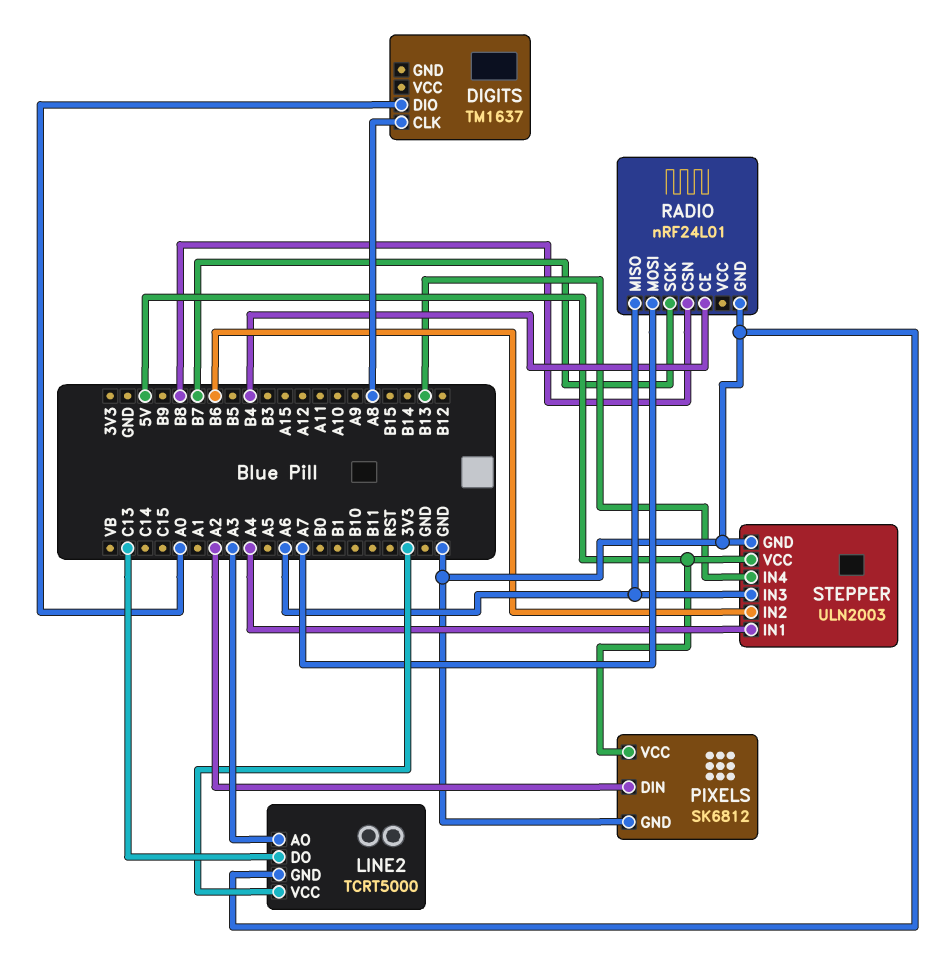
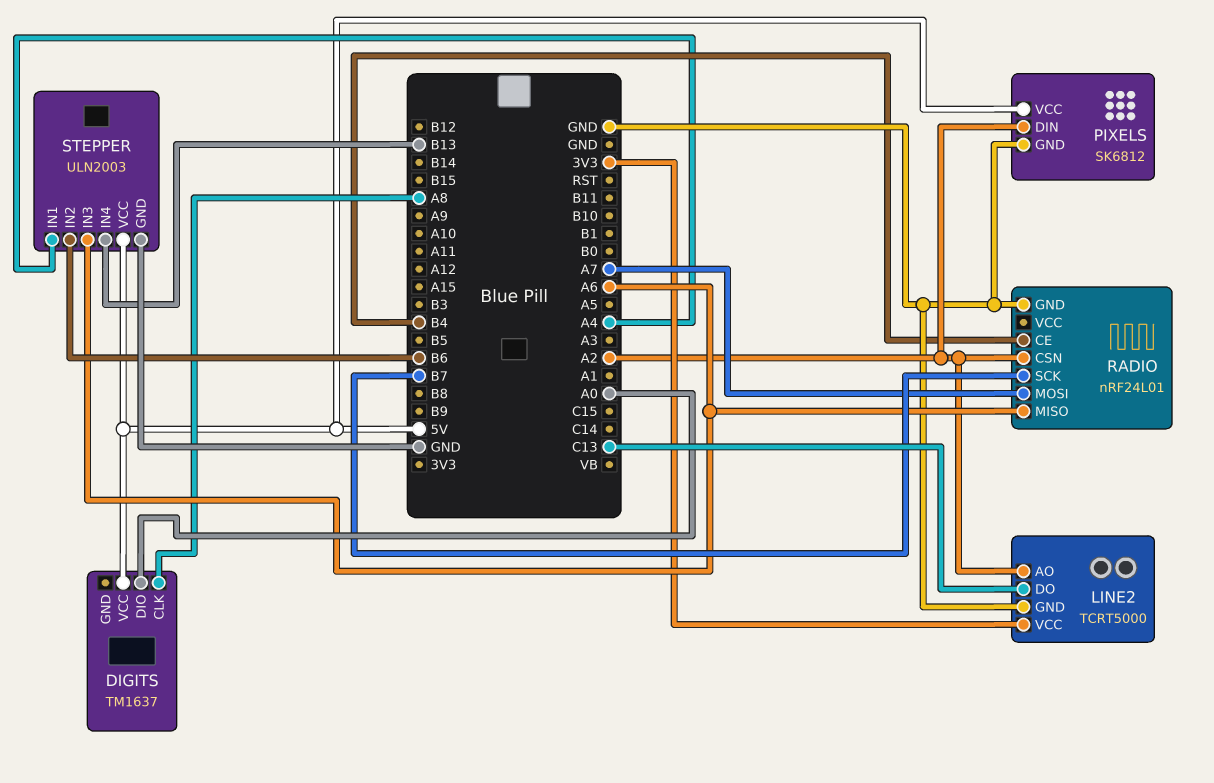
DIGITS pin VCC: none -> 5V
LINE2 pin AO: A3 -> A2
RADIO pin CSN: B8 -> A2

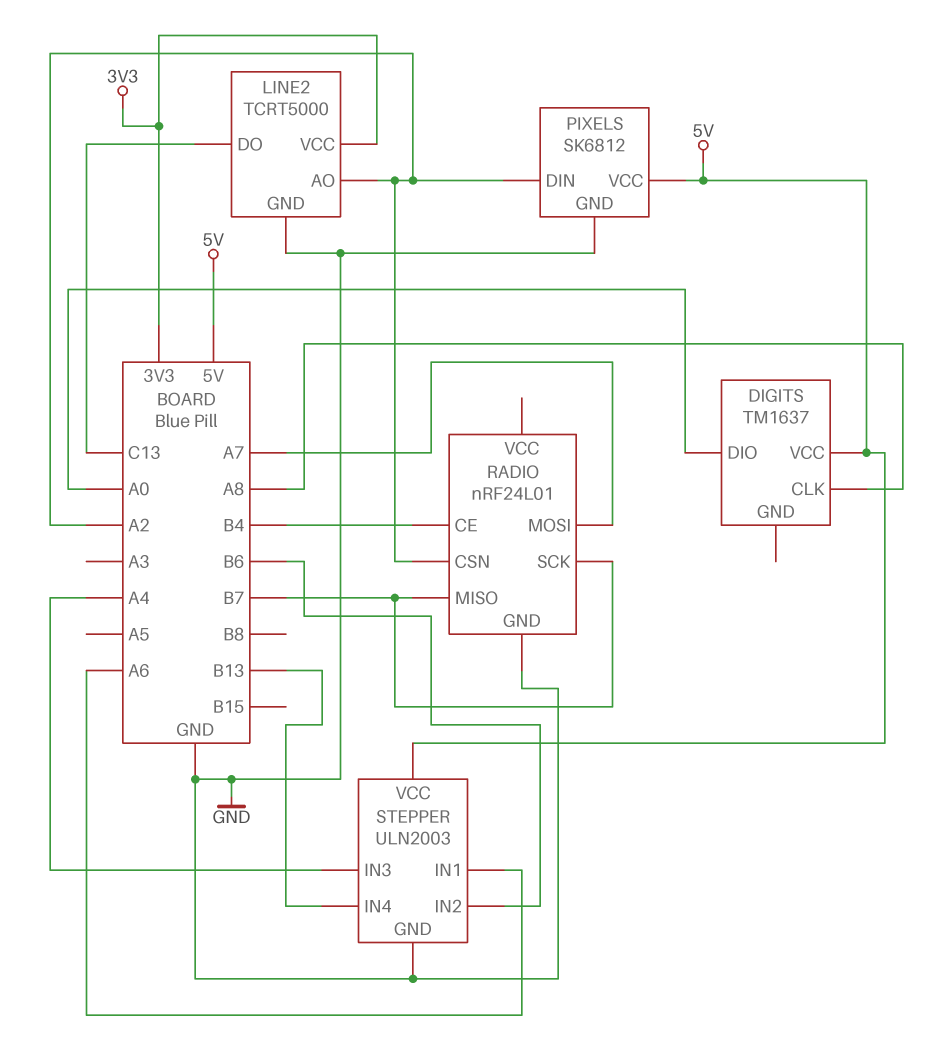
RADIO pin MISO: A6 -> B7
STEPPER pin IN1: A4 -> A6
STEPPER pin IN3: A6 -> A4

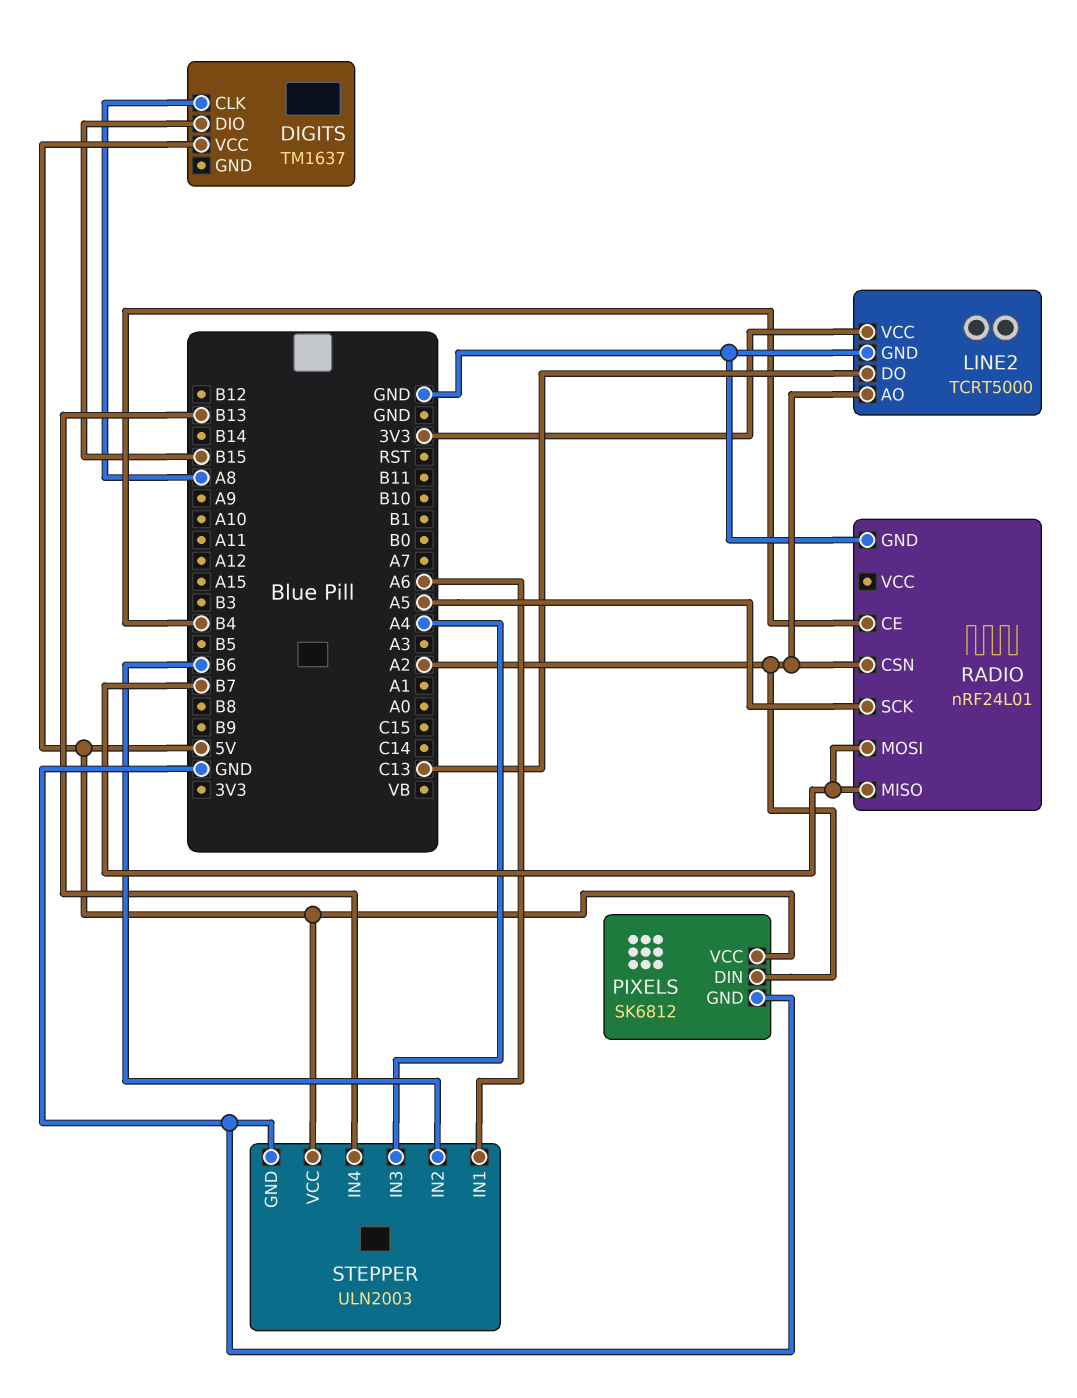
DIGITS pin DIO: A0 -> B15
RADIO pin MOSI: A7 -> B7
RADIO pin SCK: B7 -> A5

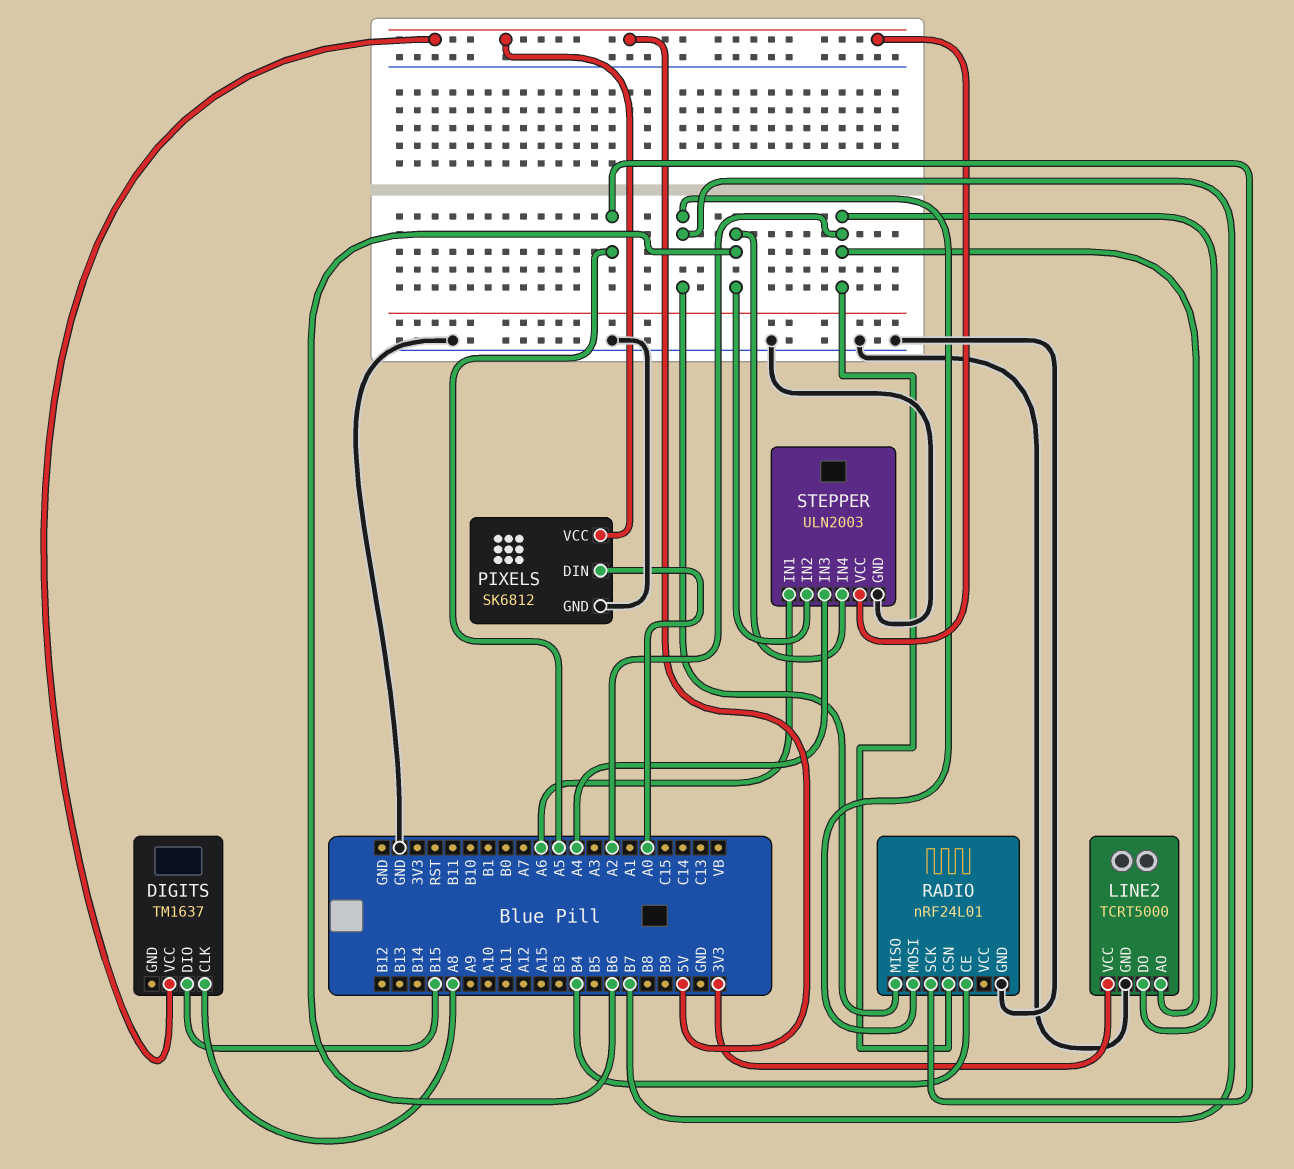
LINE2 pin DO: C13 -> A2
PIXELS pin DIN: A2 -> A0
STEPPER pin IN4: B13 -> B6

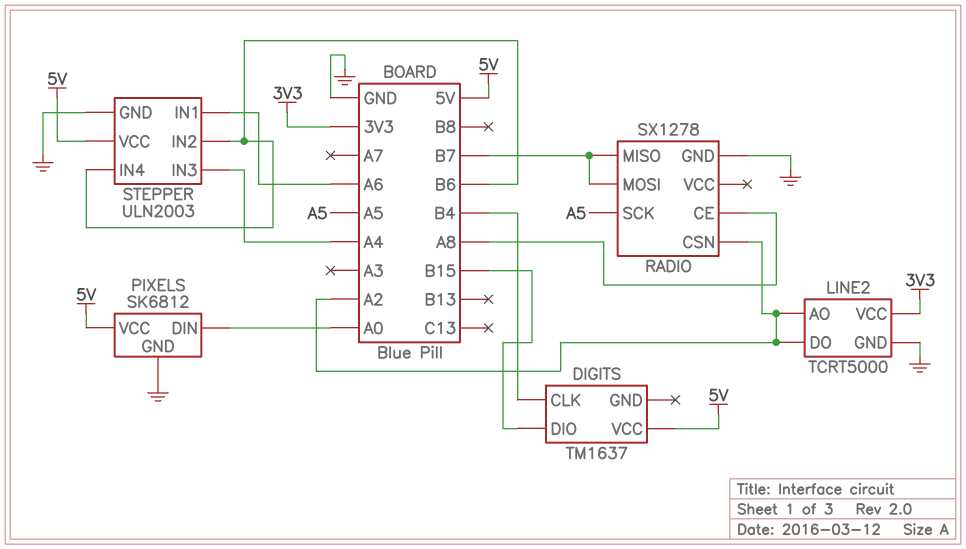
DIGITS pin CLK: A8 -> B4
RADIO: nRF24L01 -> SX1278
RADIO pin CE: B4 -> A8

